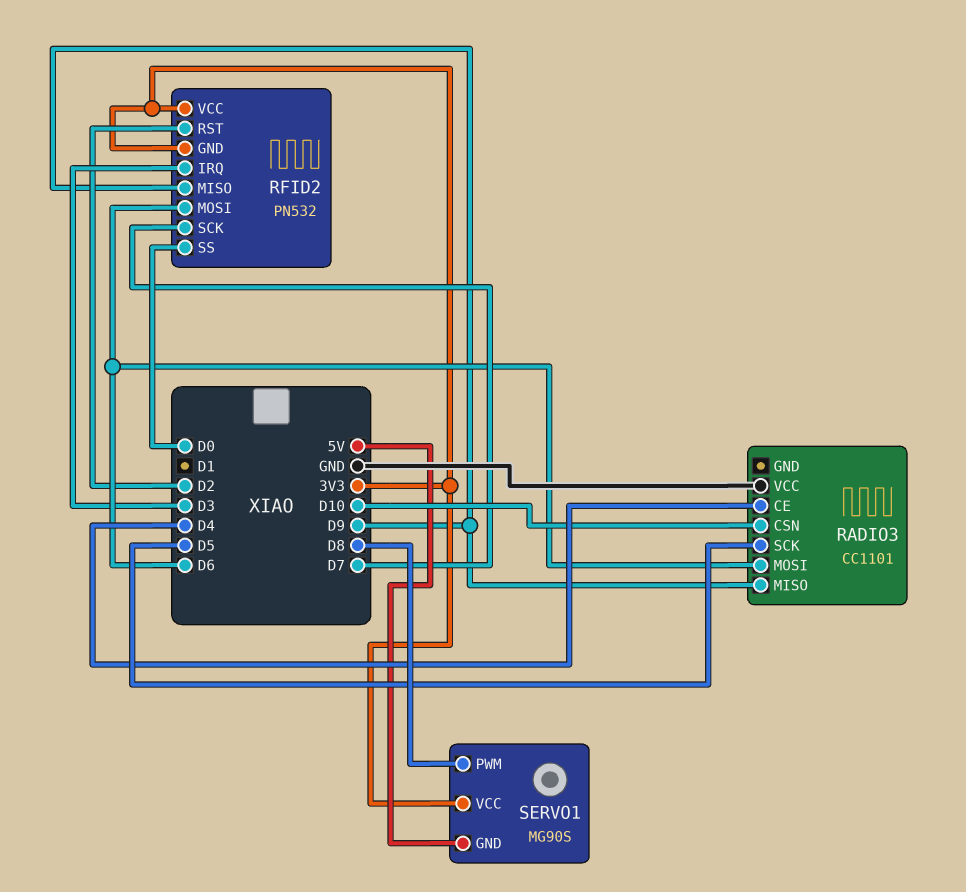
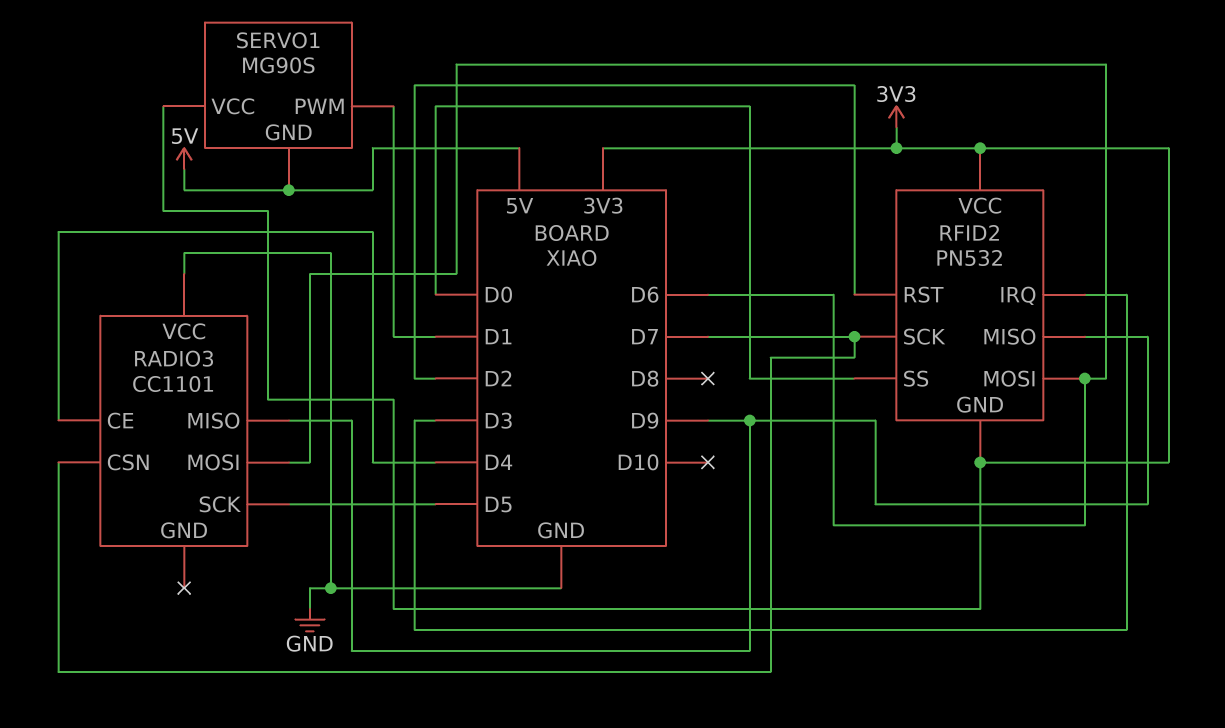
RADIO3 pin CSN: D10 -> D7
SERVO1 pin PWM: D8 -> D1

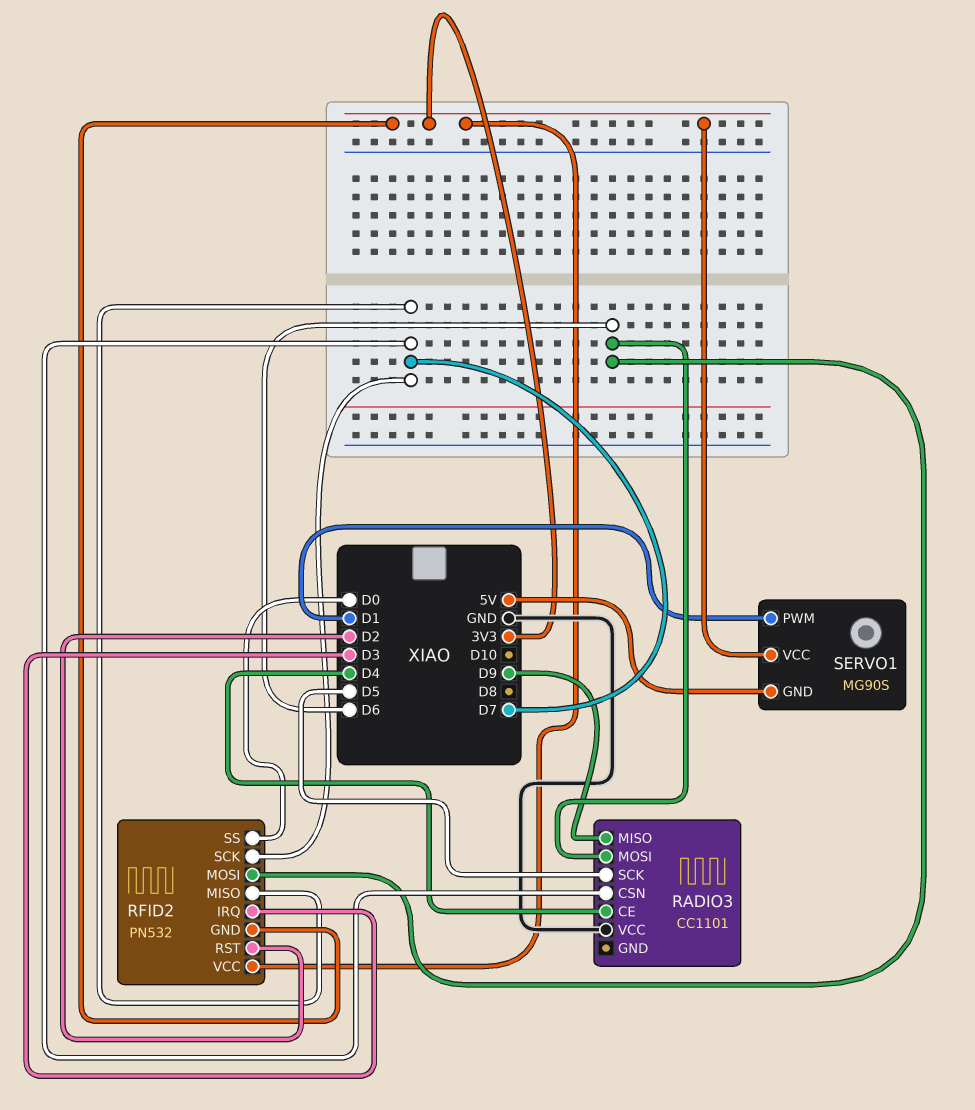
RFID2 pin MISO: D9 -> D7

